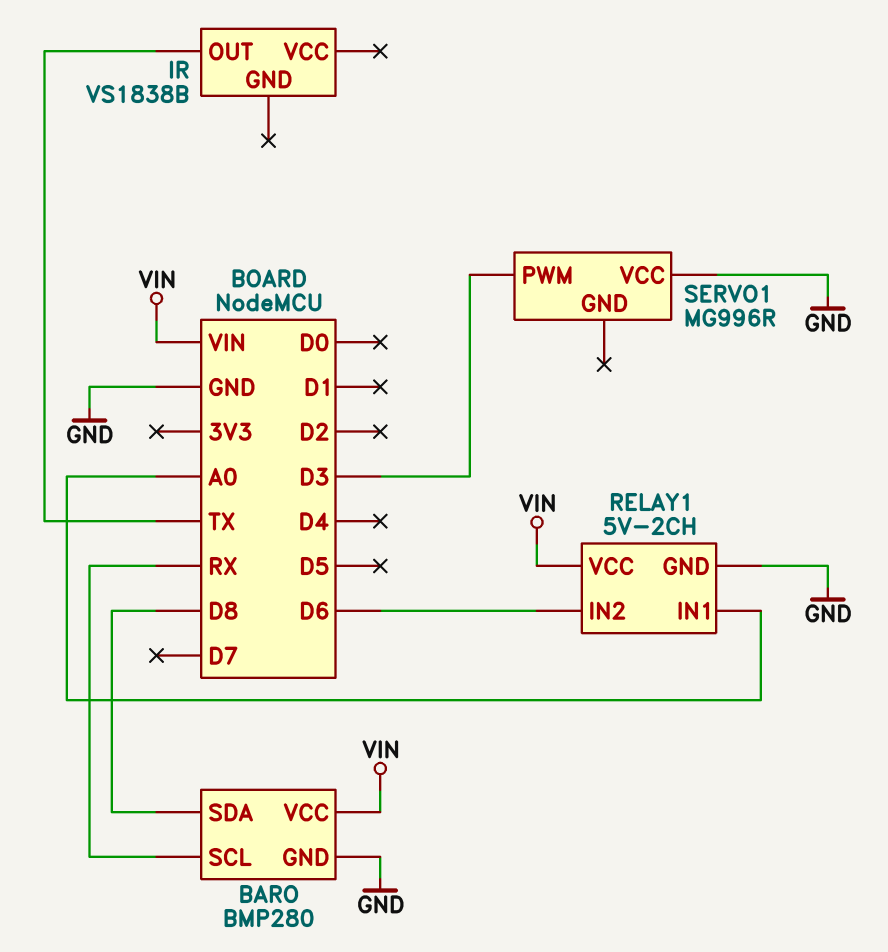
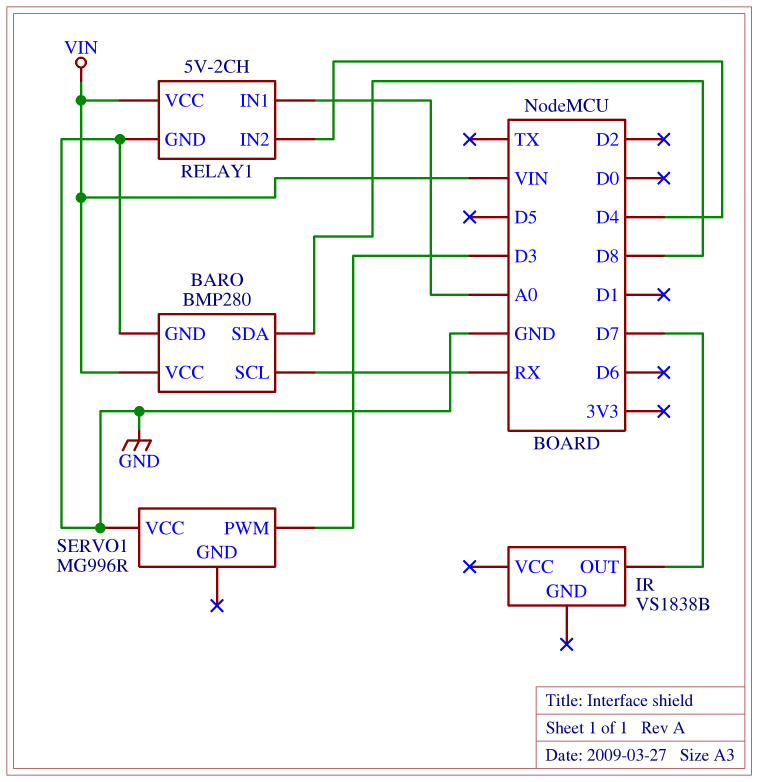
IR pin OUT: TX -> D7
RELAY1 pin IN2: D6 -> D4

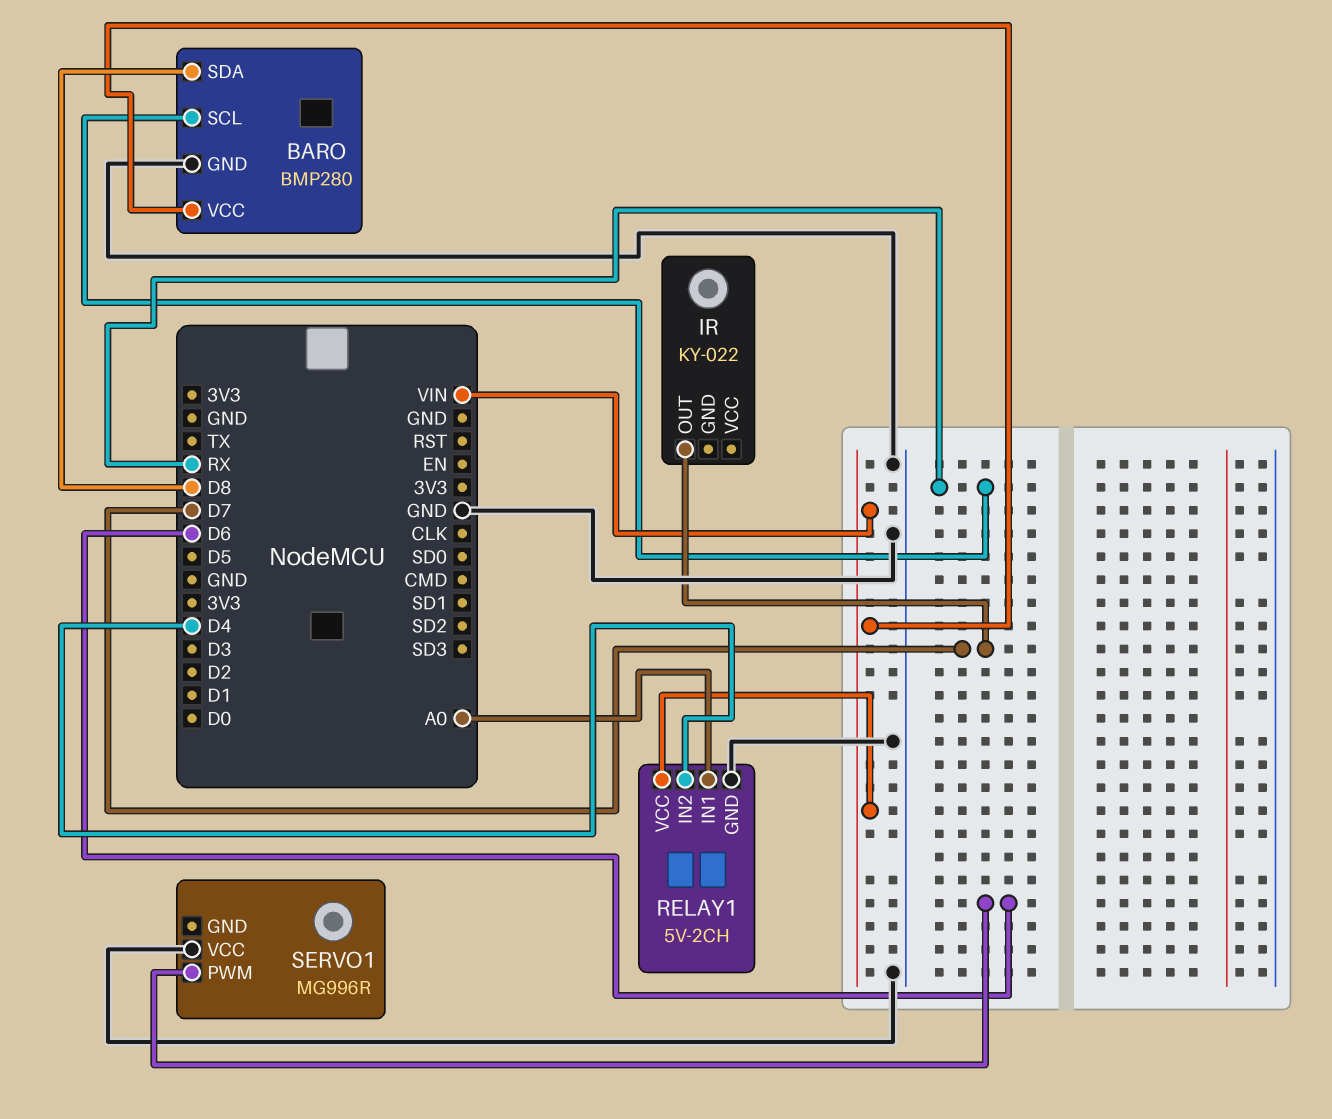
IR: VS1838B -> KY-022
SERVO1 pin PWM: D3 -> D6

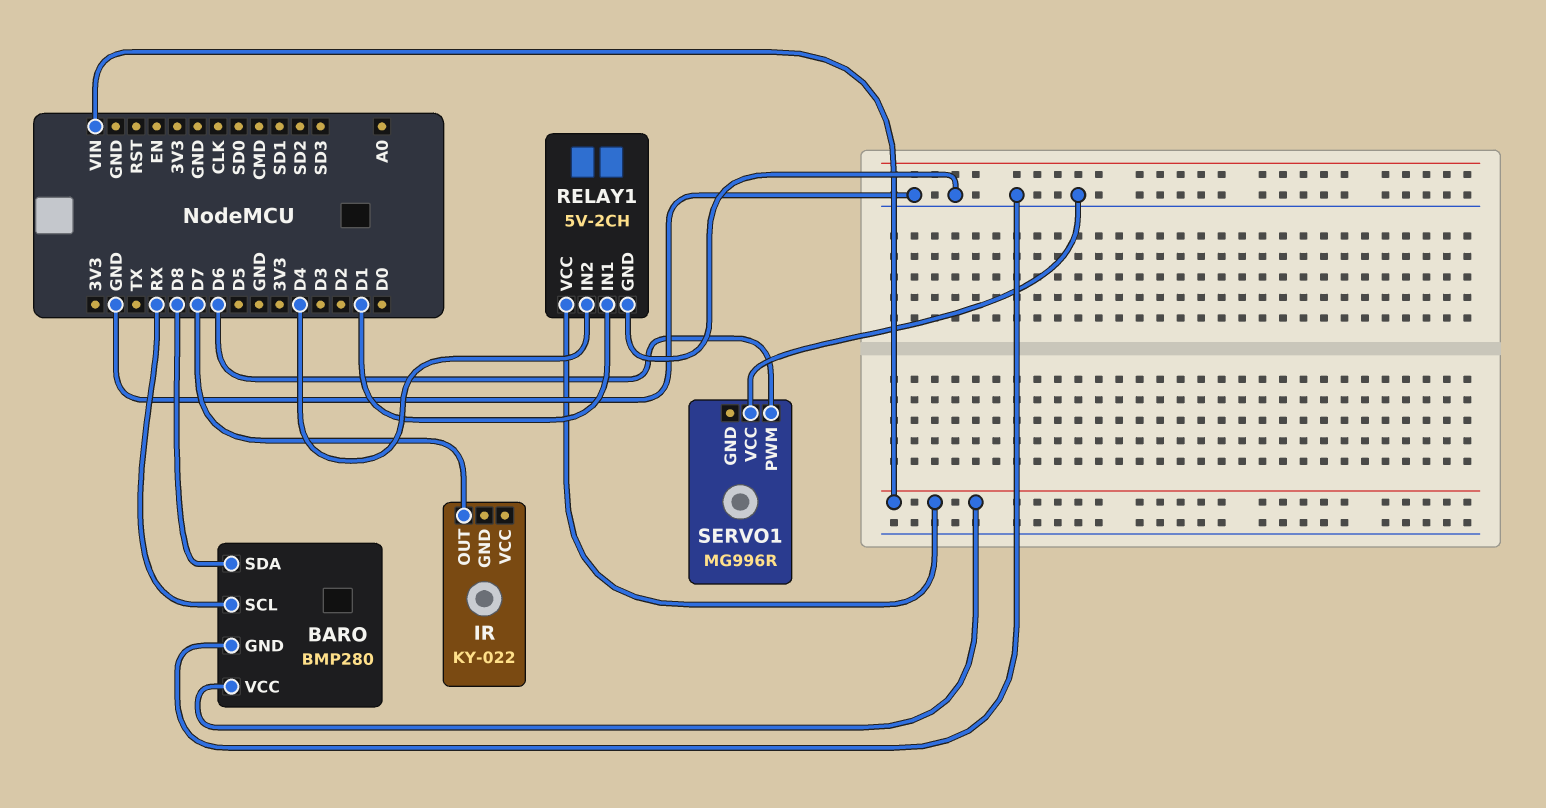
RELAY1 pin IN1: A0 -> D1

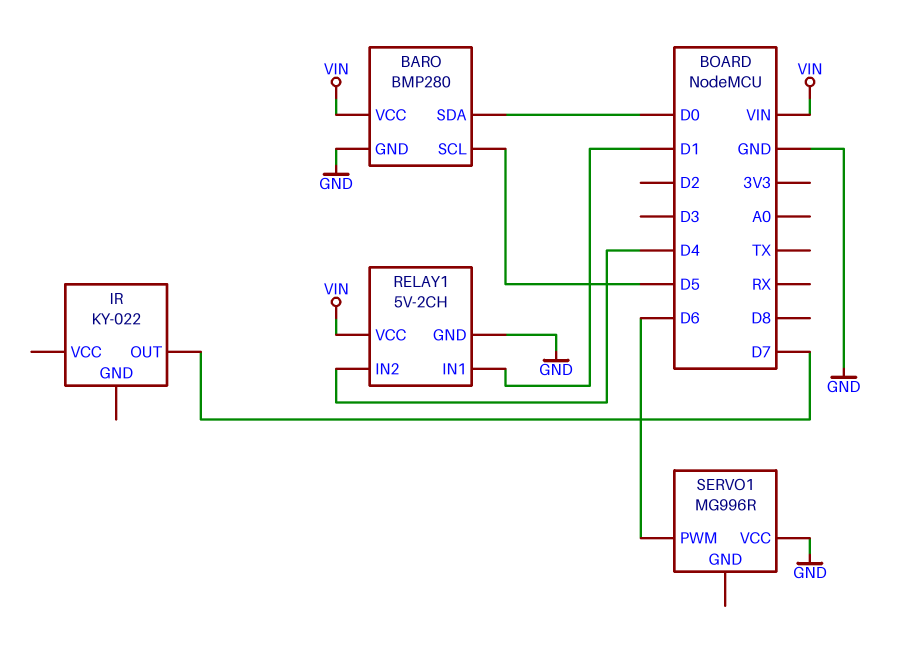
BARO pin SCL: RX -> D5
BARO pin SDA: D8 -> D0

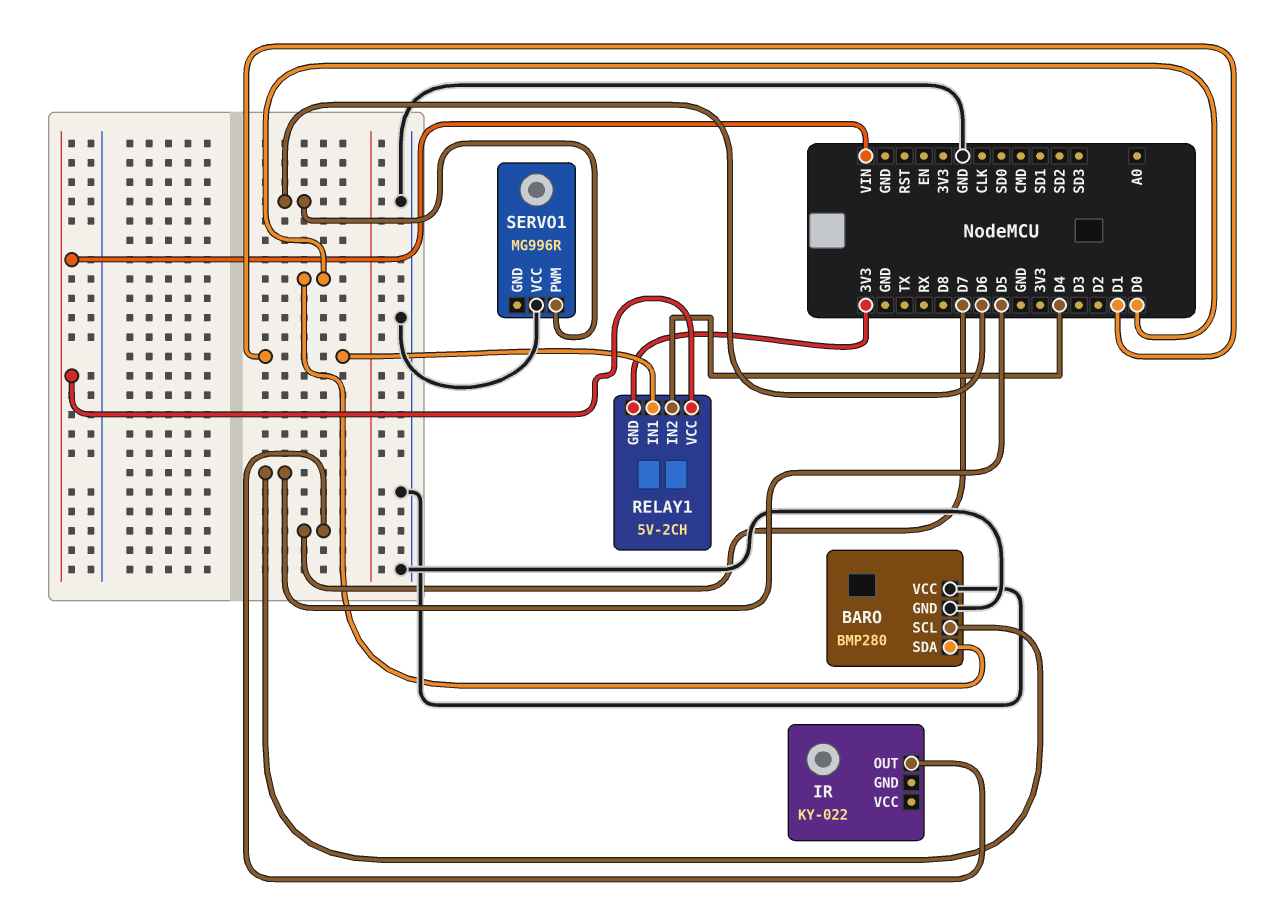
BARO pin VCC: VIN -> GND
RELAY1 pin GND: GND -> 3V3

